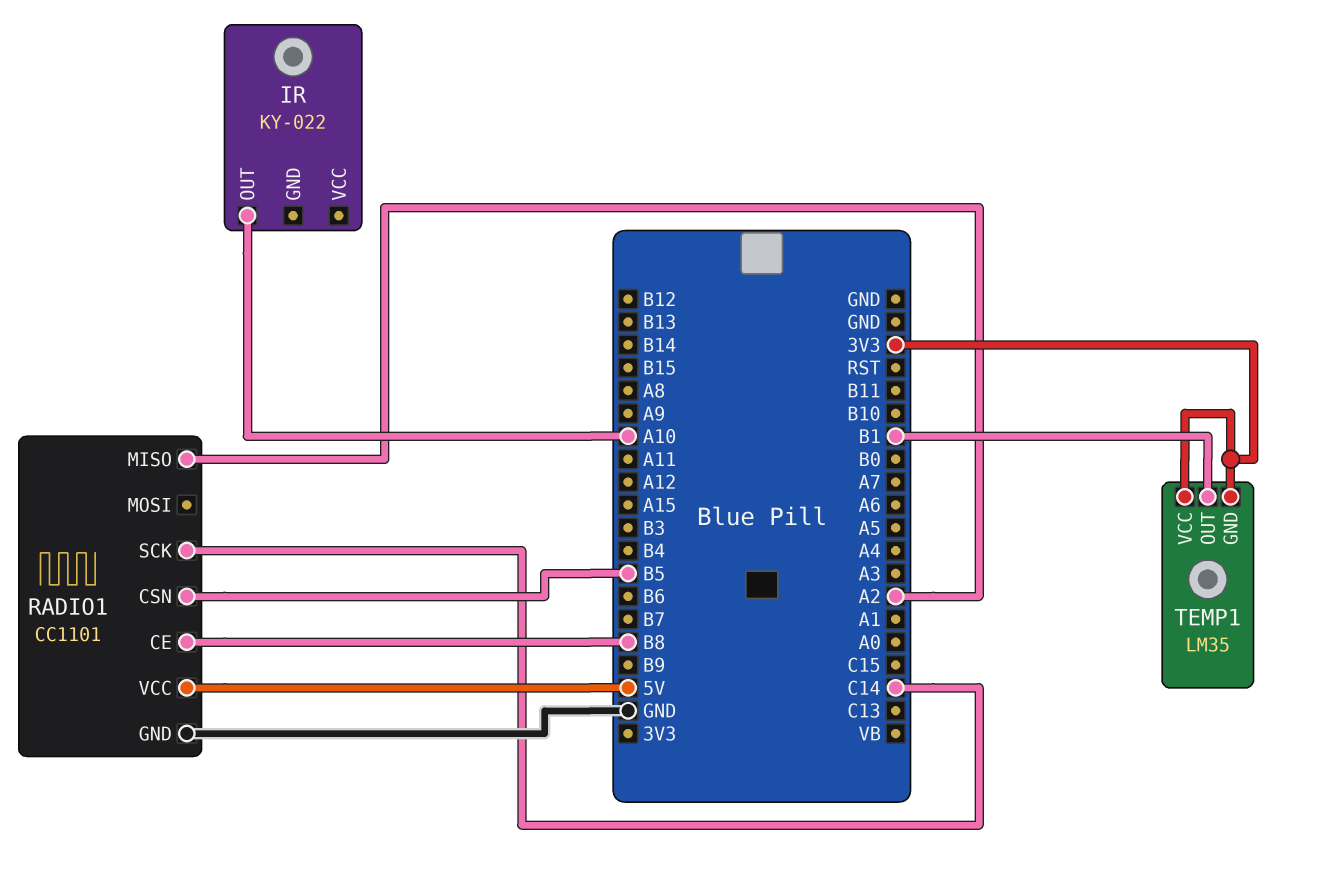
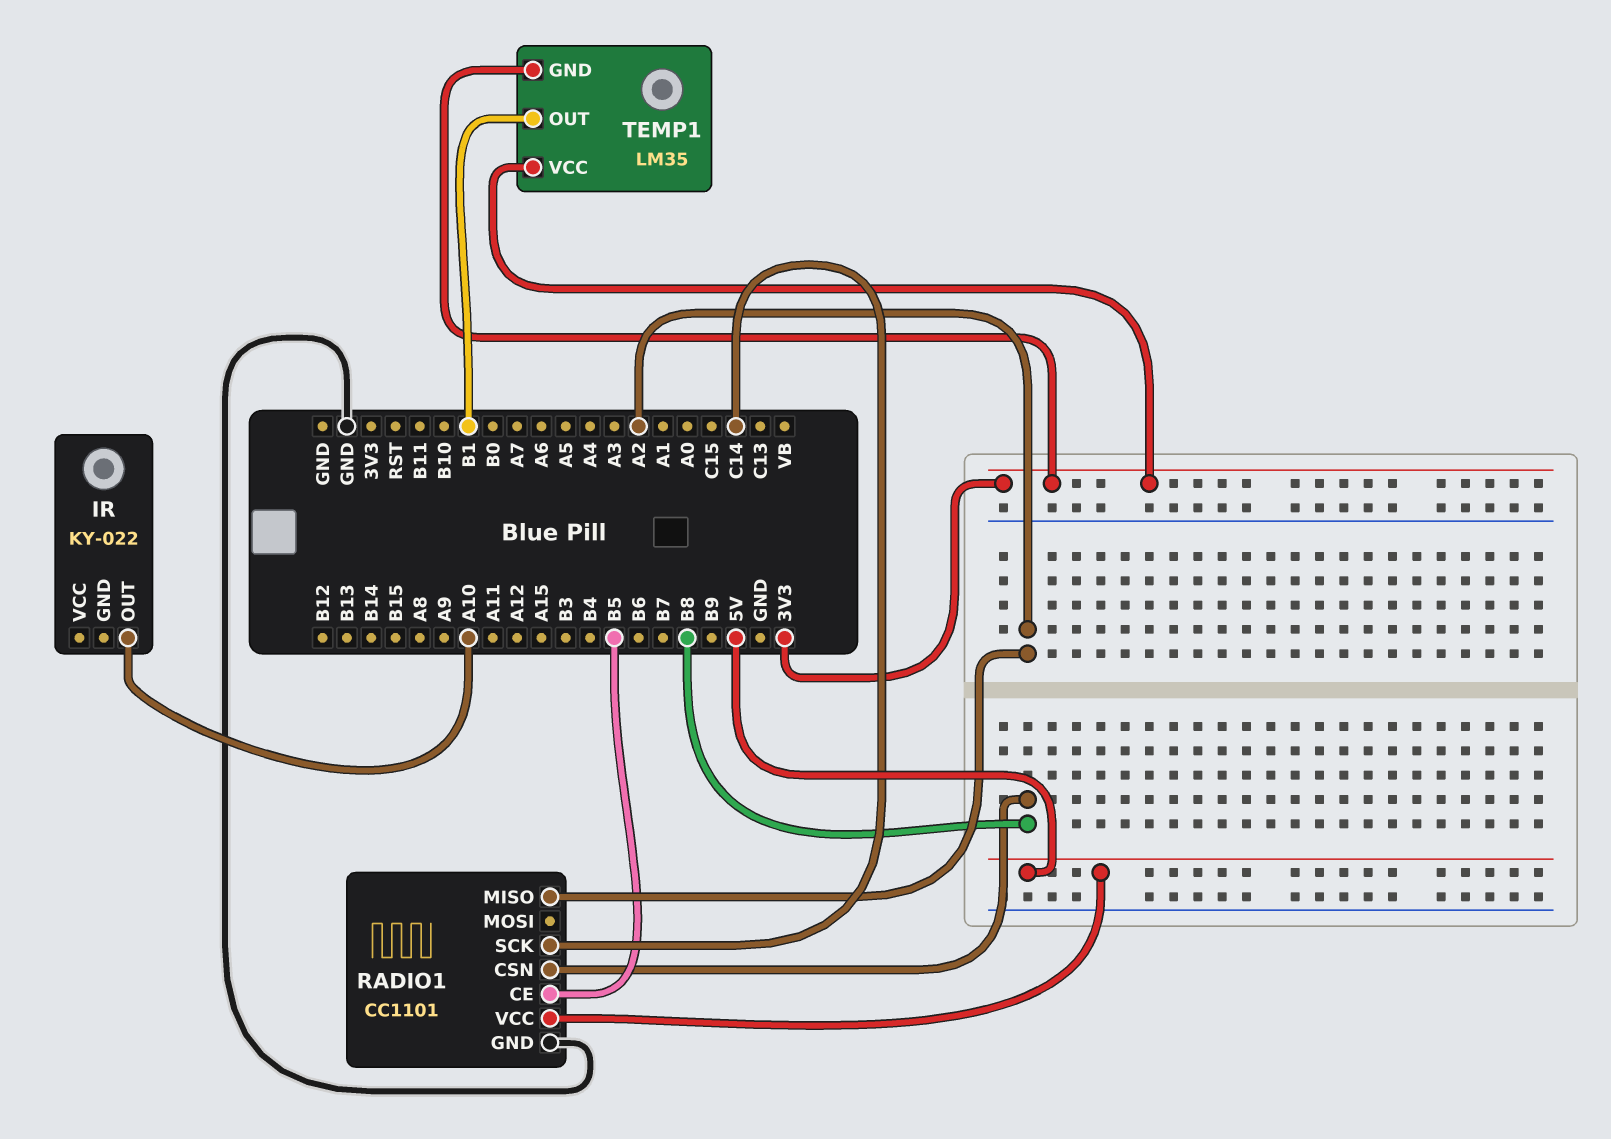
RADIO1 pin CE: B8 -> B5
RADIO1 pin CSN: B5 -> B8

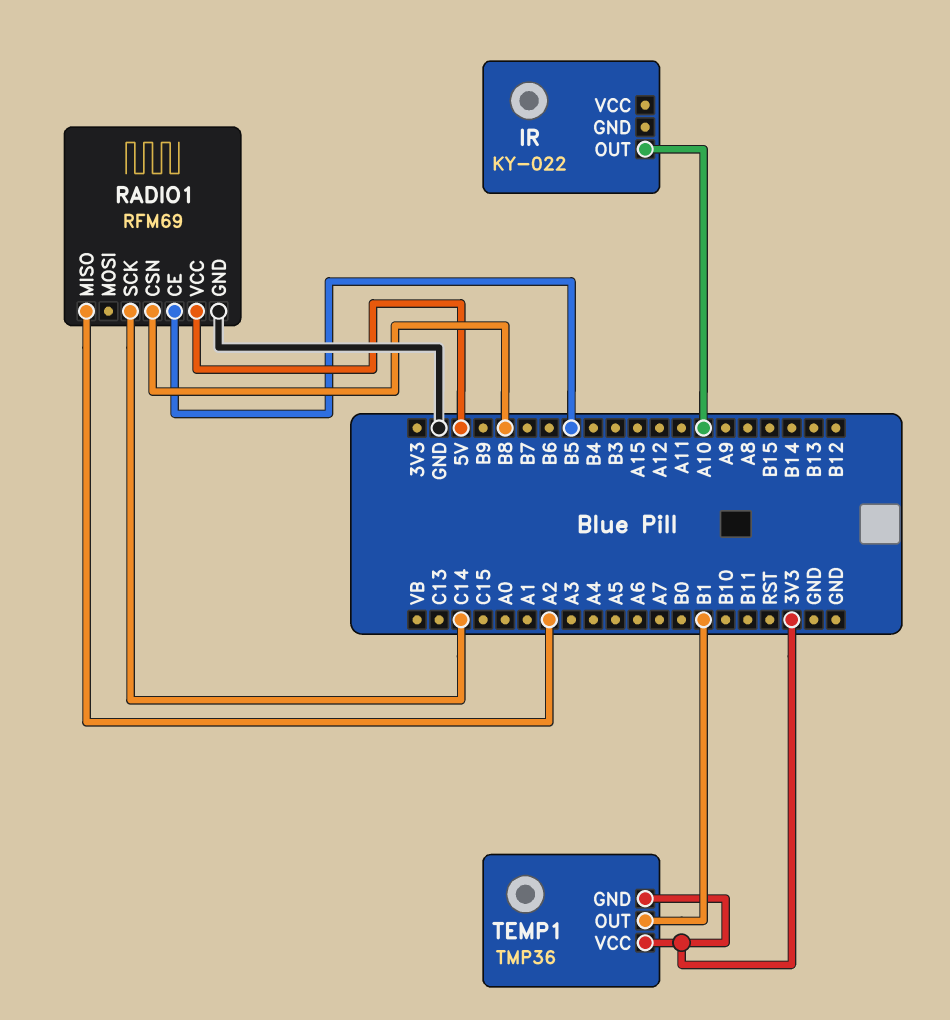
RADIO1: CC1101 -> RFM69
TEMP1: LM35 -> TMP36

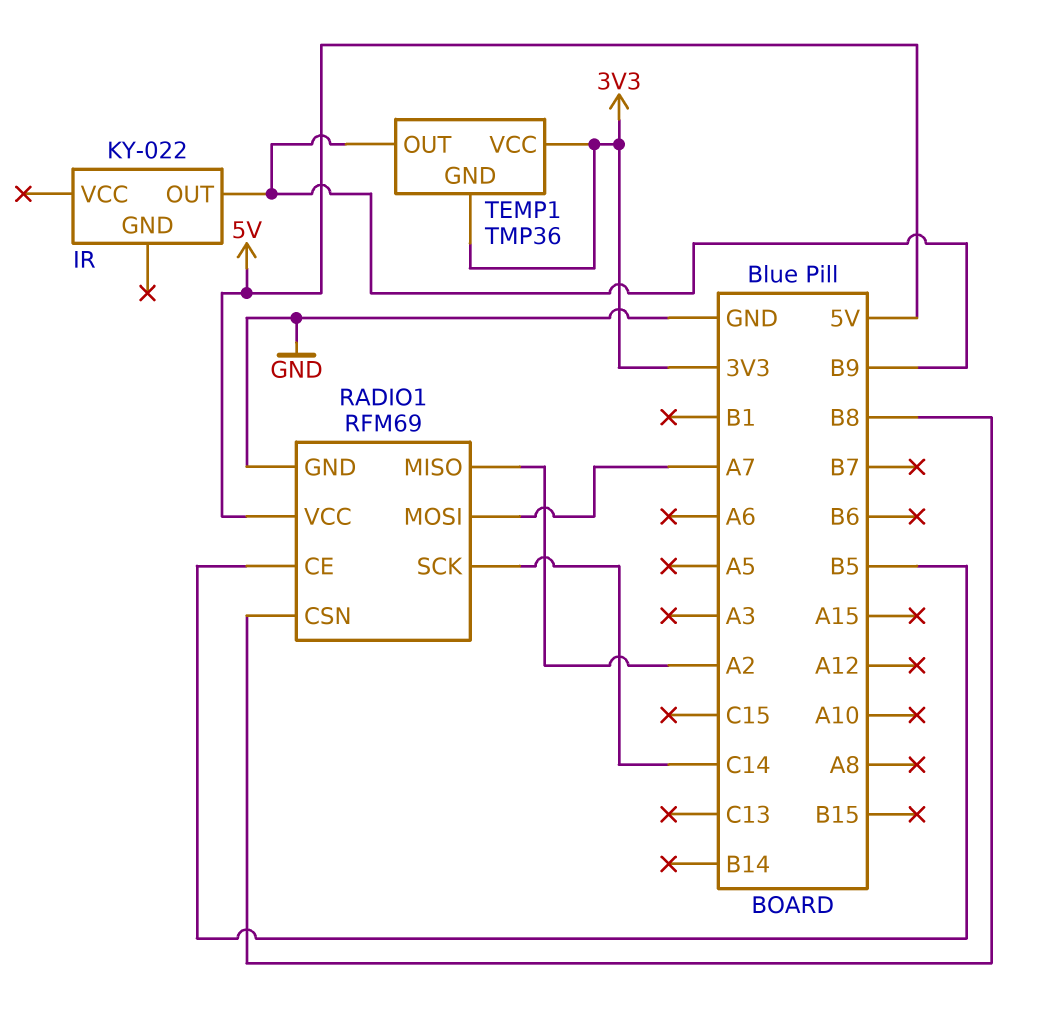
IR pin OUT: A10 -> B9
RADIO1 pin MOSI: none -> A7
TEMP1 pin OUT: B1 -> B9

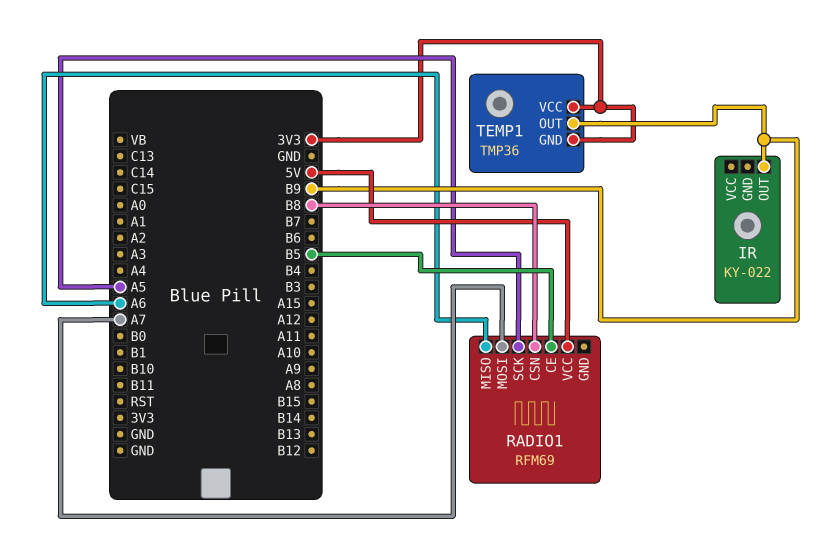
RADIO1 pin GND: GND -> none
RADIO1 pin MISO: A2 -> A6
RADIO1 pin SCK: C14 -> A5

